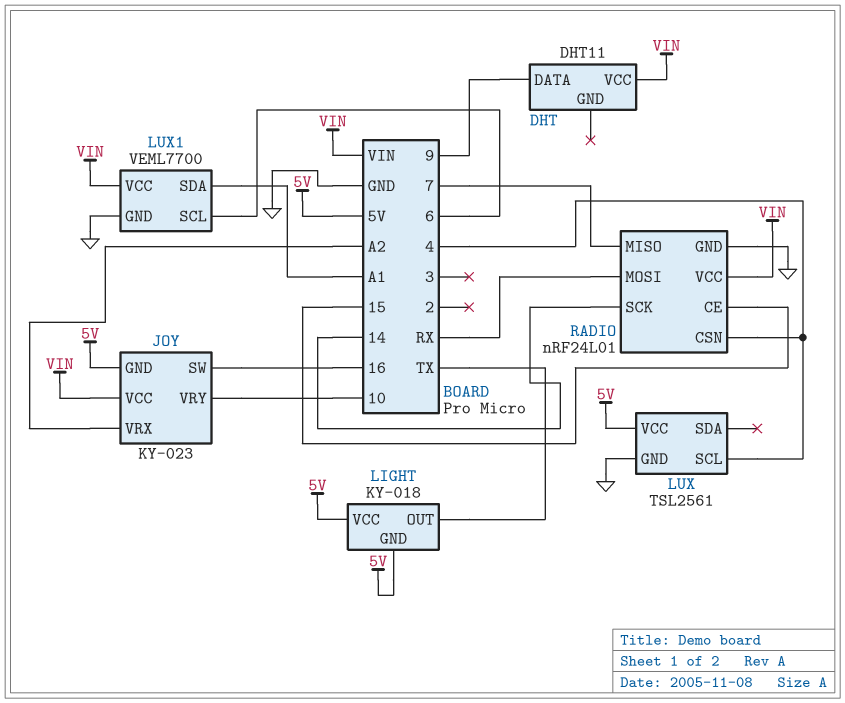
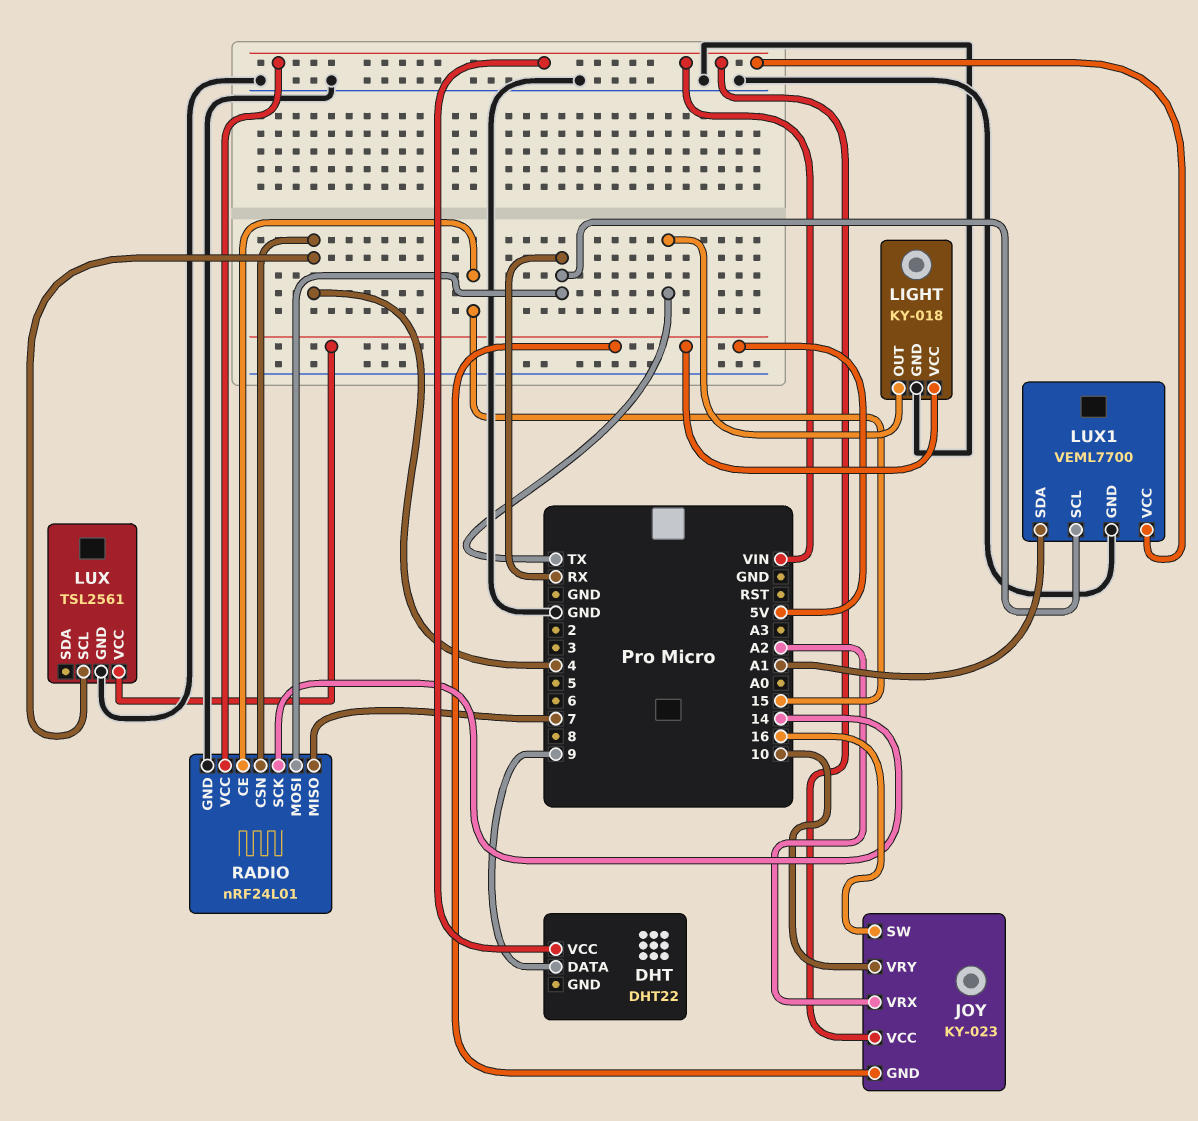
DHT: DHT11 -> DHT22
LIGHT pin GND: 5V -> GND
LUX1 pin SCL: 6 -> RX

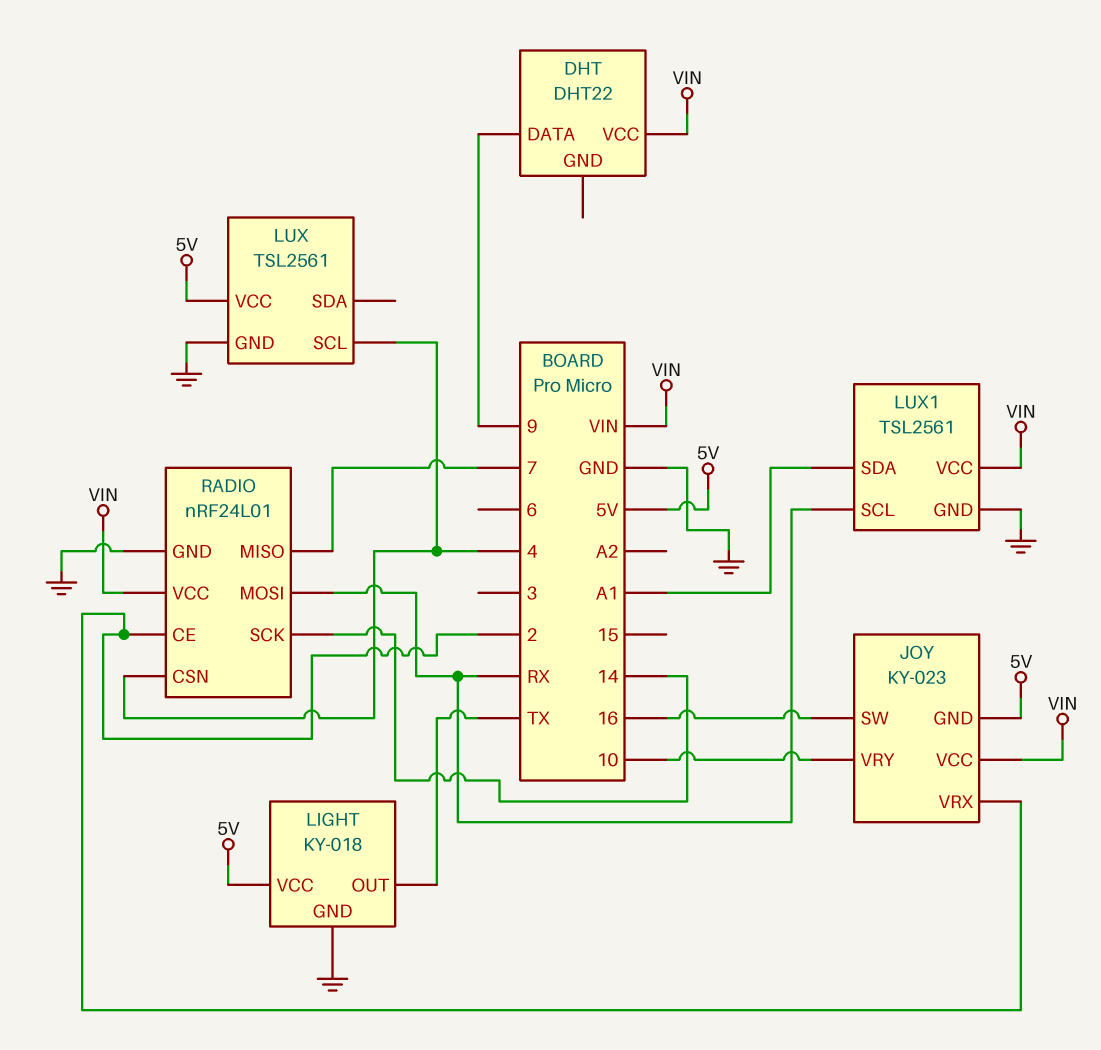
JOY pin VRX: A2 -> 2
LUX1: VEML7700 -> TSL2561
RADIO pin CE: 15 -> 2

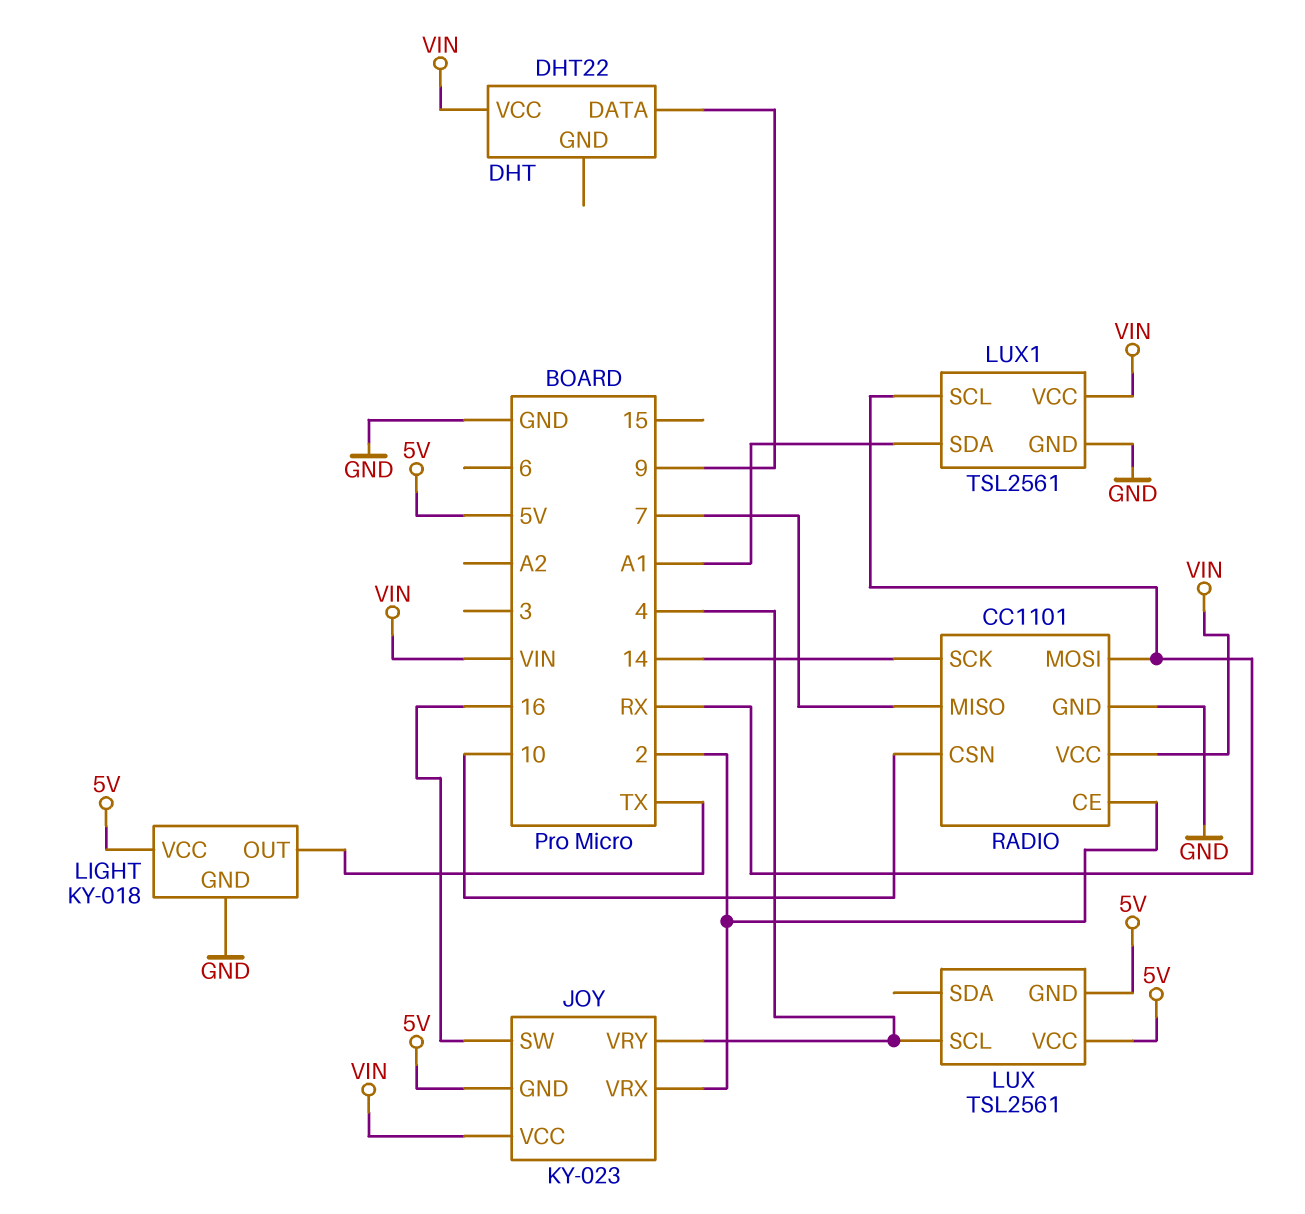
JOY pin VRY: 10 -> 4
LUX pin GND: GND -> 5V
RADIO: nRF24L01 -> CC1101
RADIO pin CSN: 4 -> 10

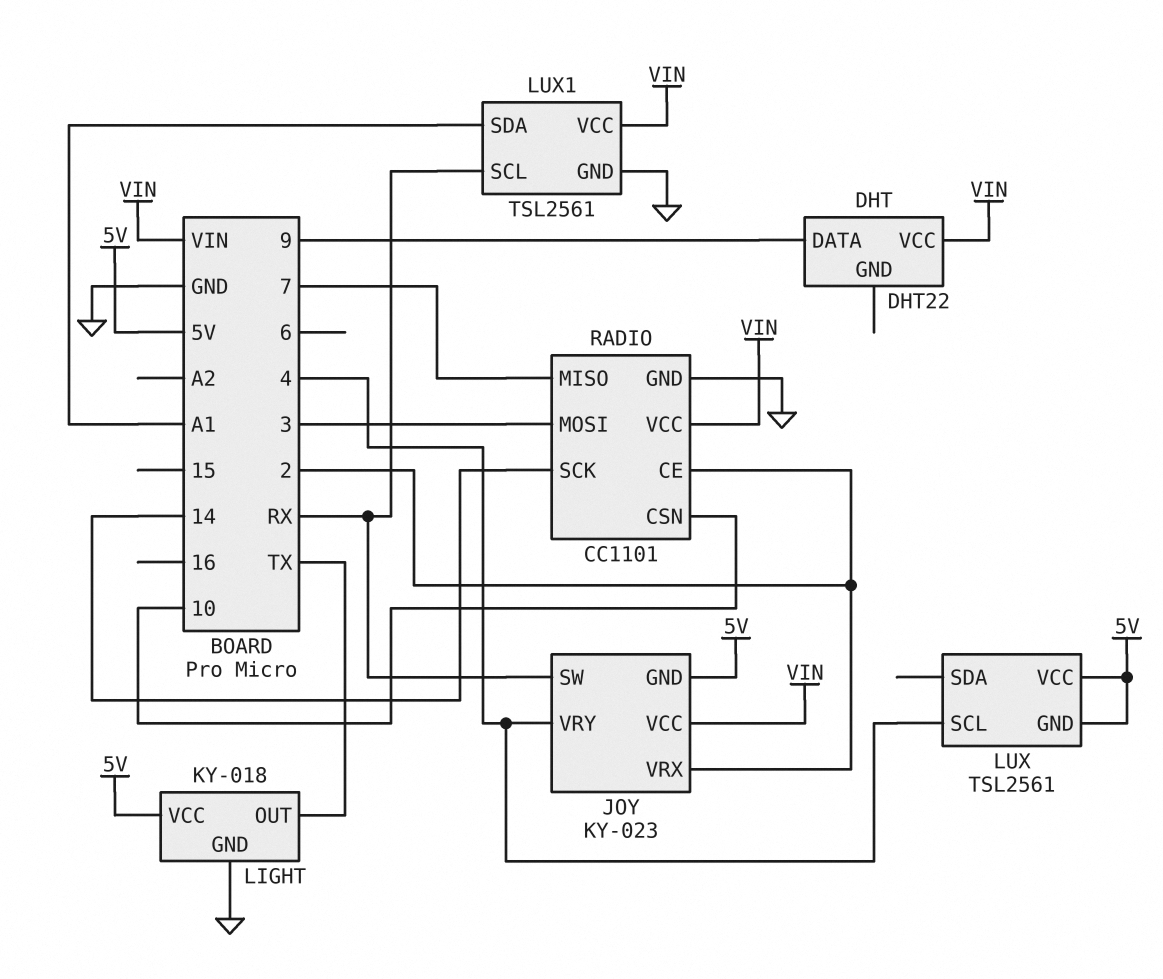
JOY pin SW: 16 -> RX
RADIO pin MOSI: RX -> 3

